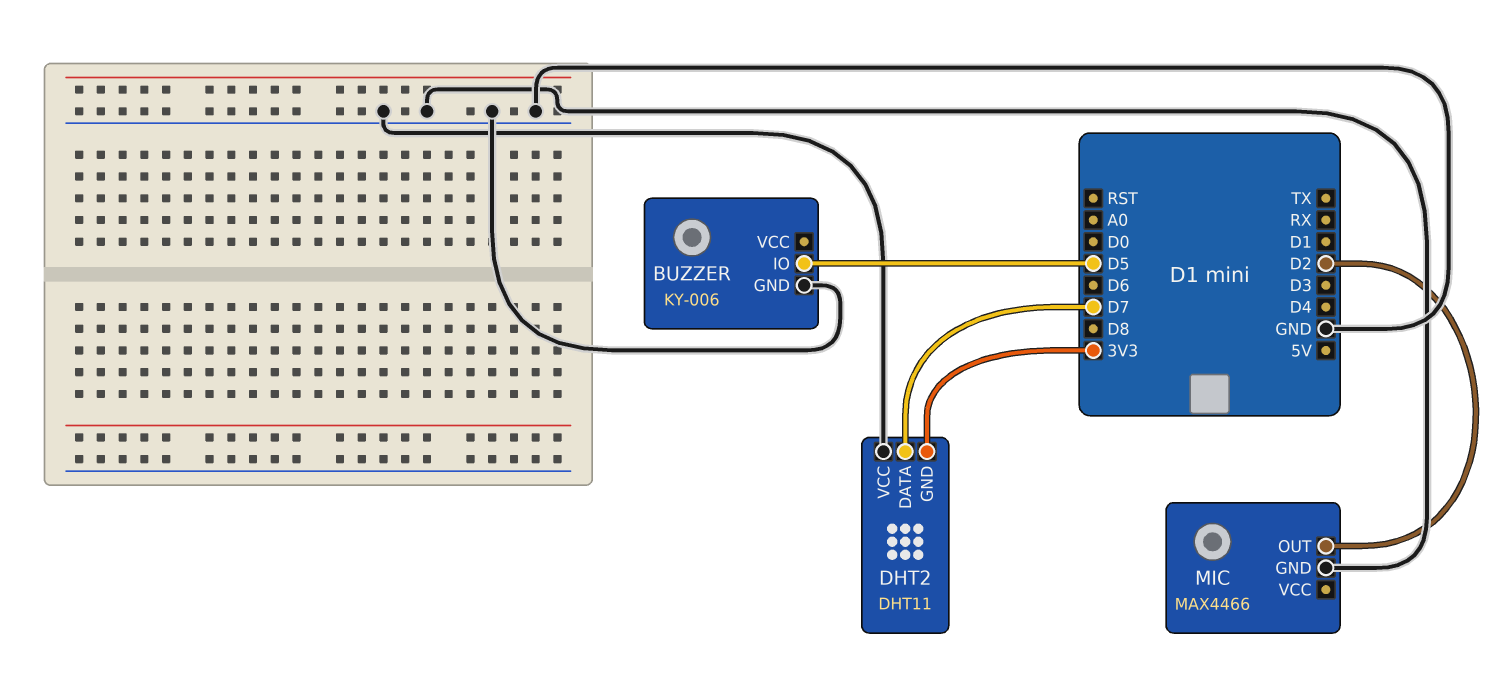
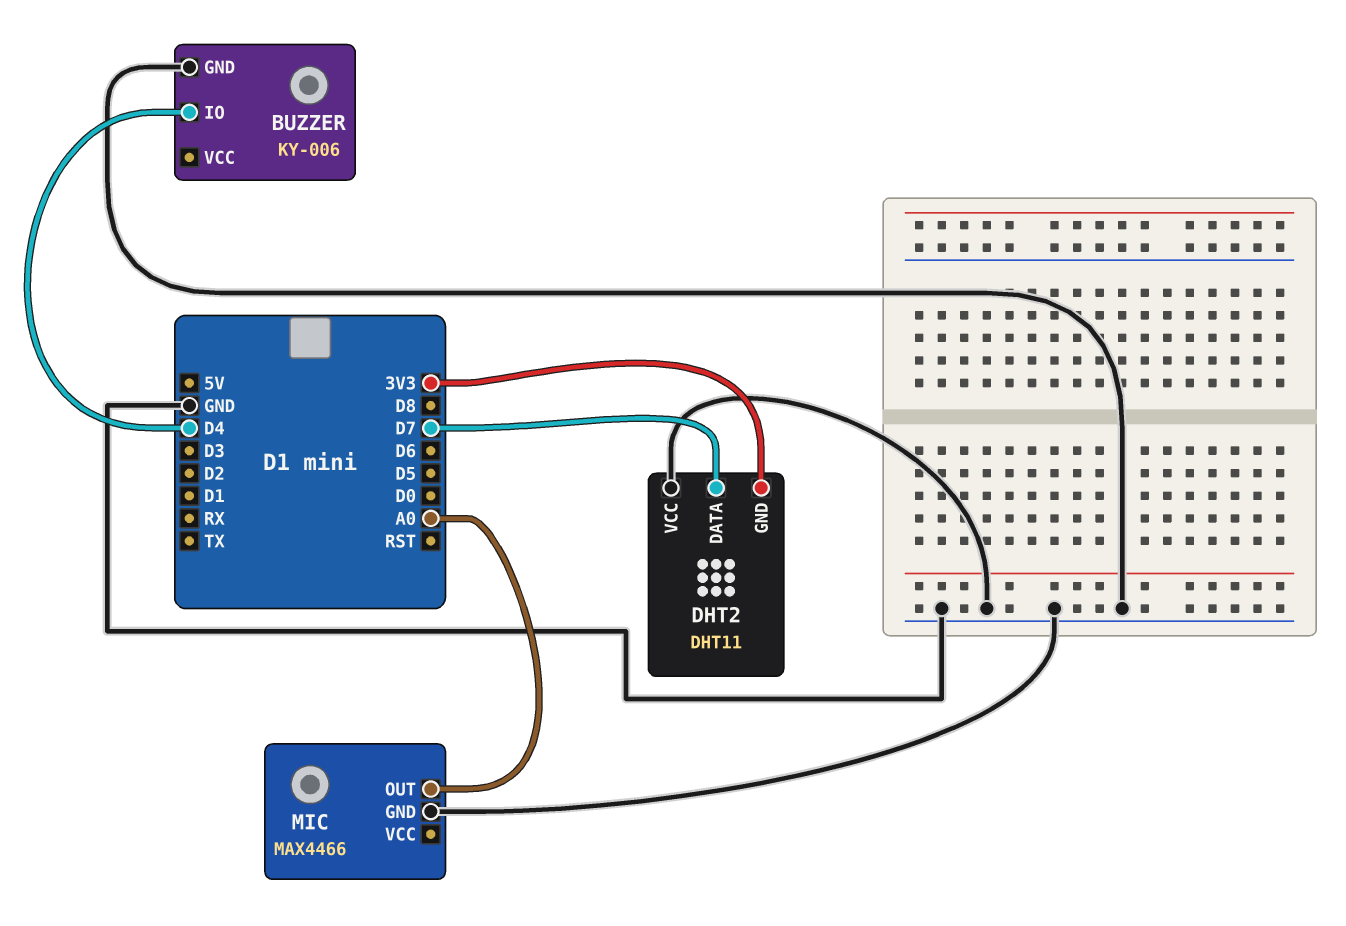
BUZZER pin IO: D5 -> D4
MIC pin OUT: D2 -> A0

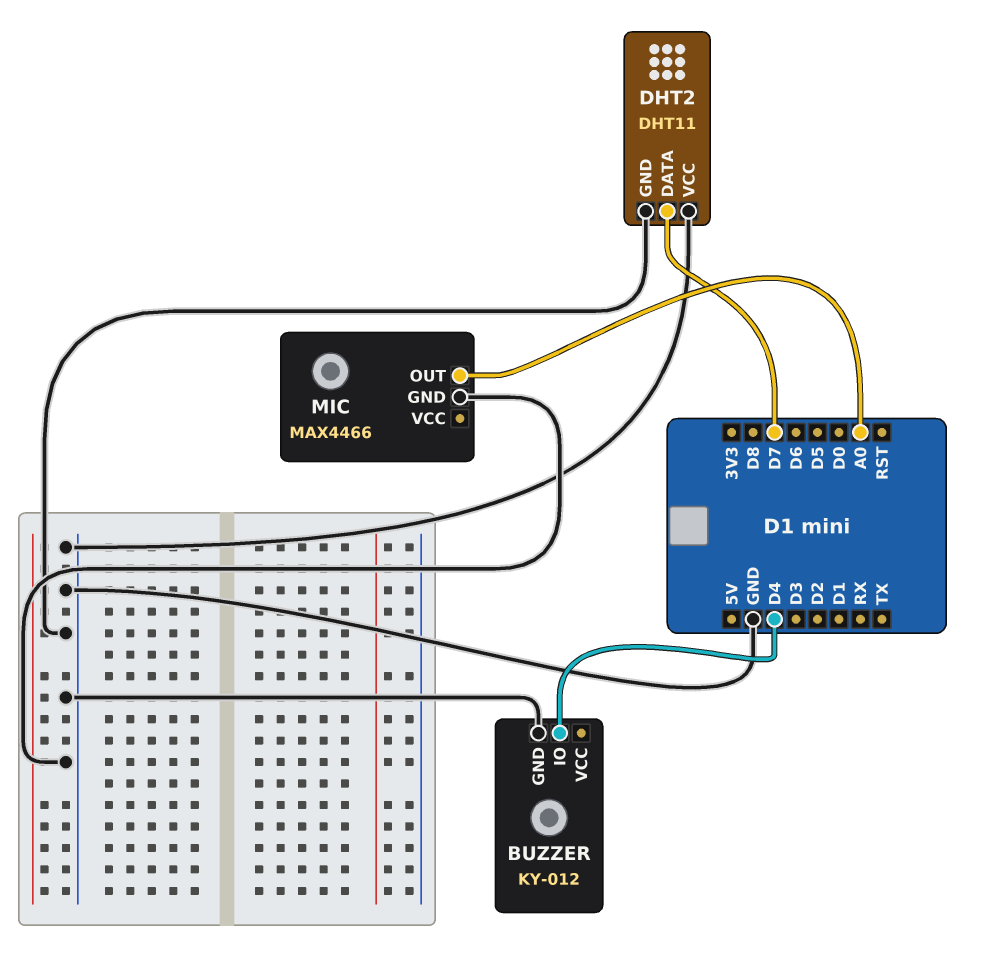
BUZZER: KY-006 -> KY-012
DHT2 pin GND: 3V3 -> GND

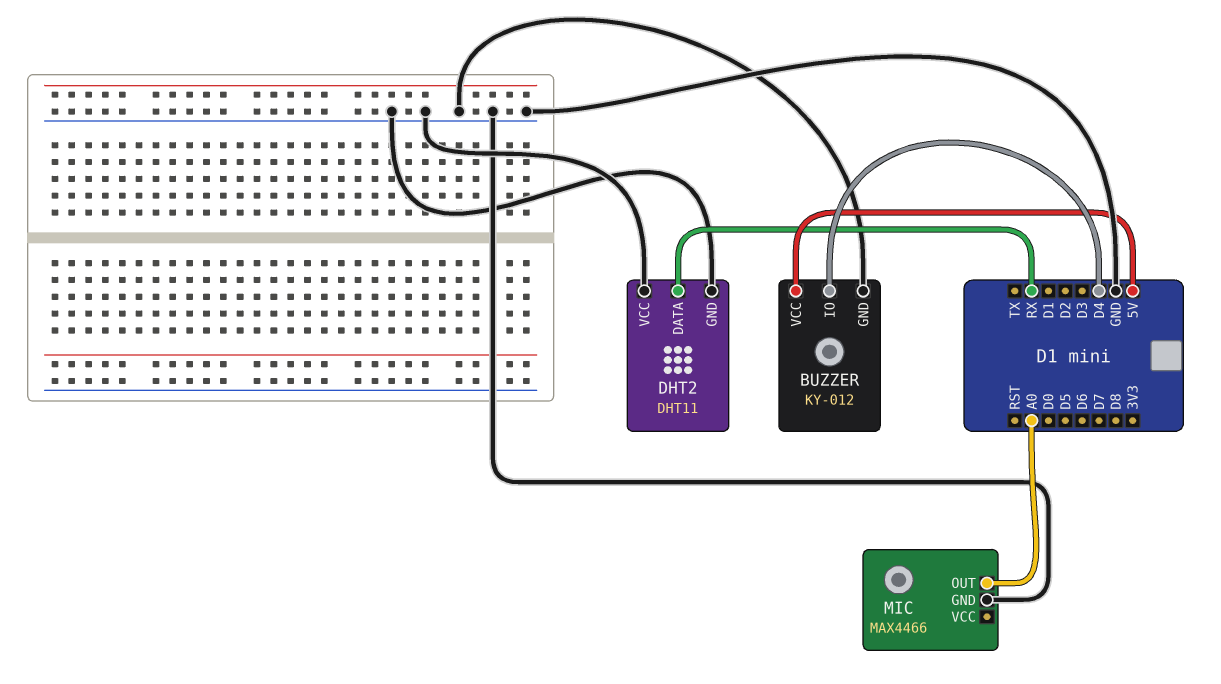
BUZZER pin VCC: none -> 5V
DHT2 pin DATA: D7 -> RX

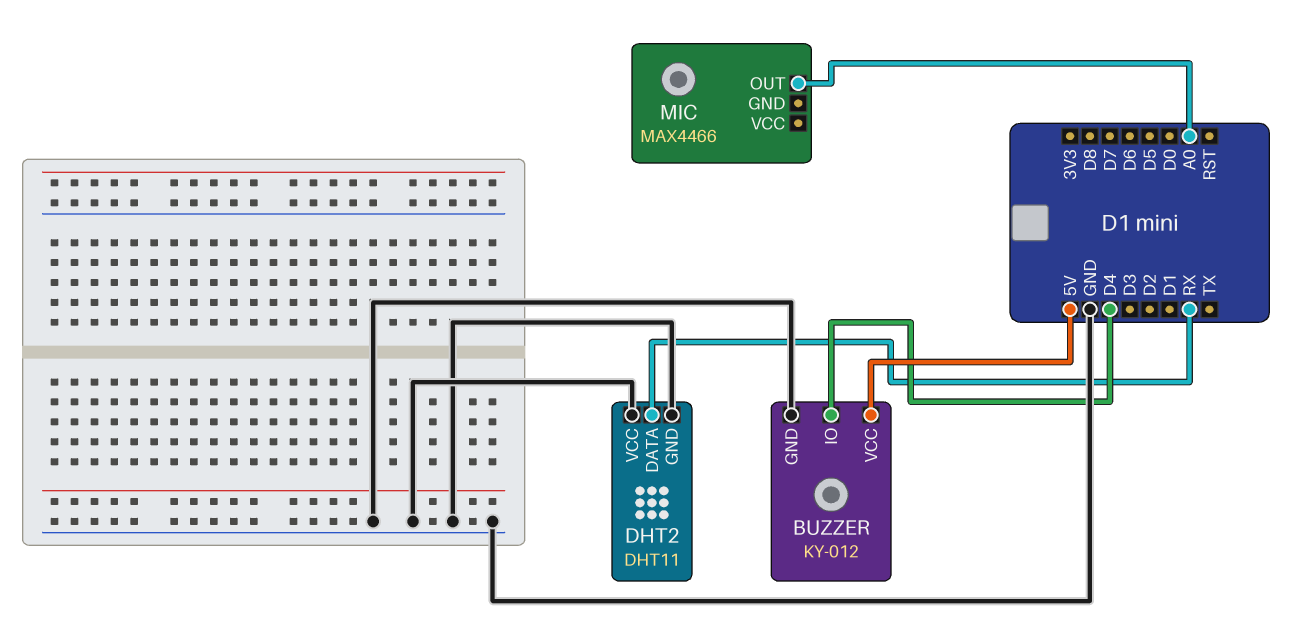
MIC pin GND: GND -> none

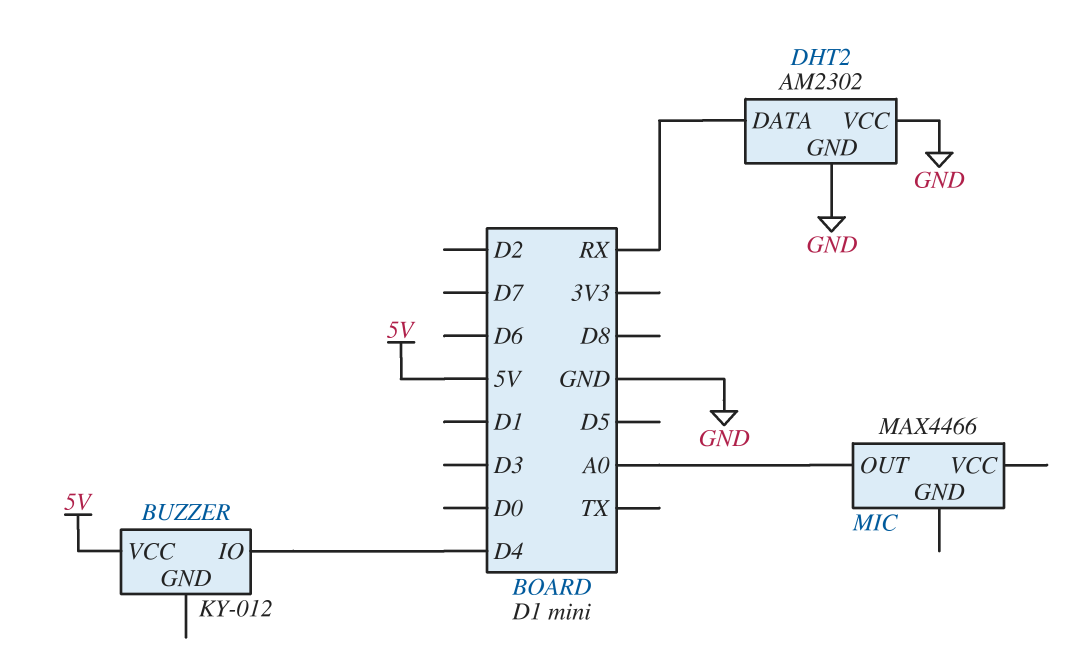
BUZZER pin GND: GND -> none
DHT2: DHT11 -> AM2302

